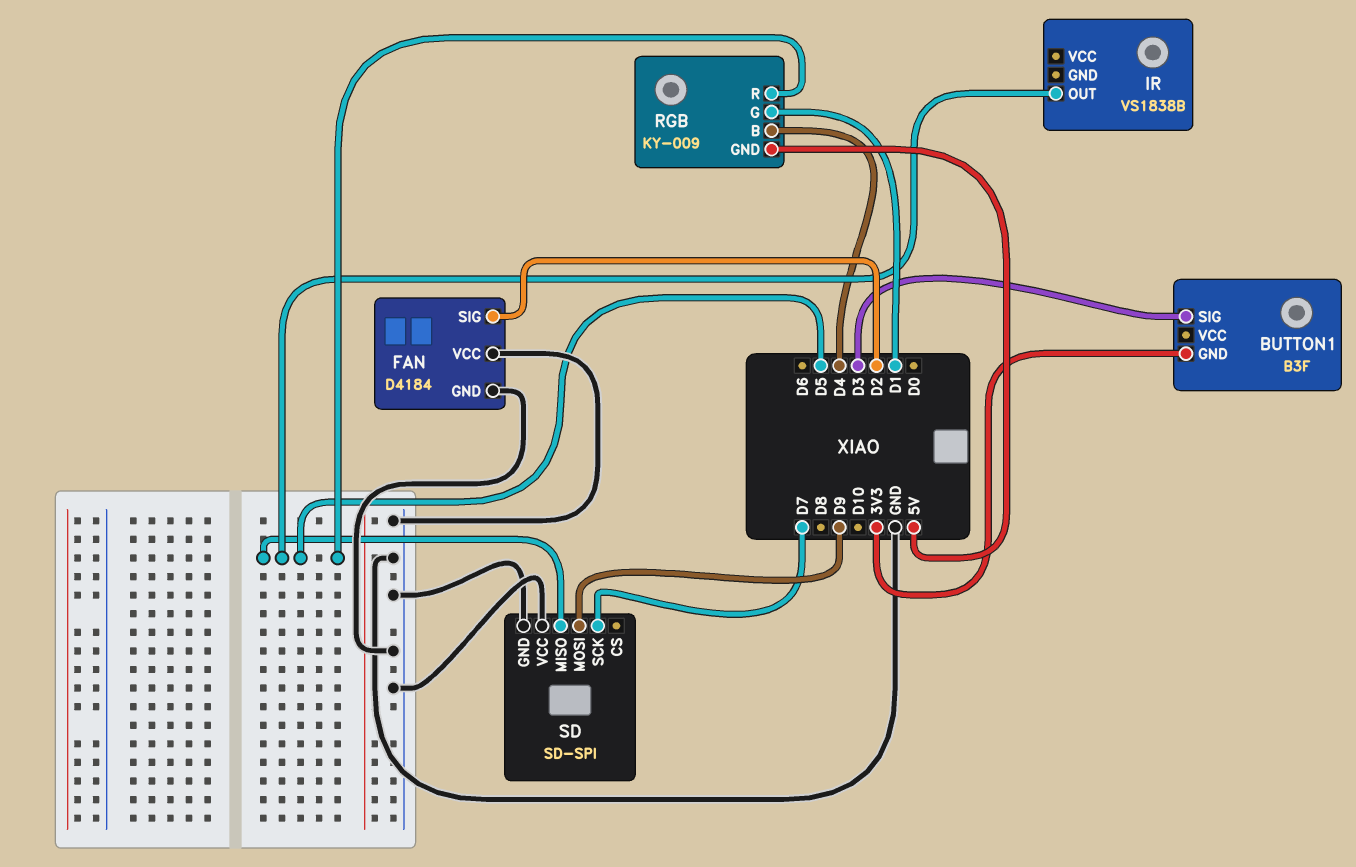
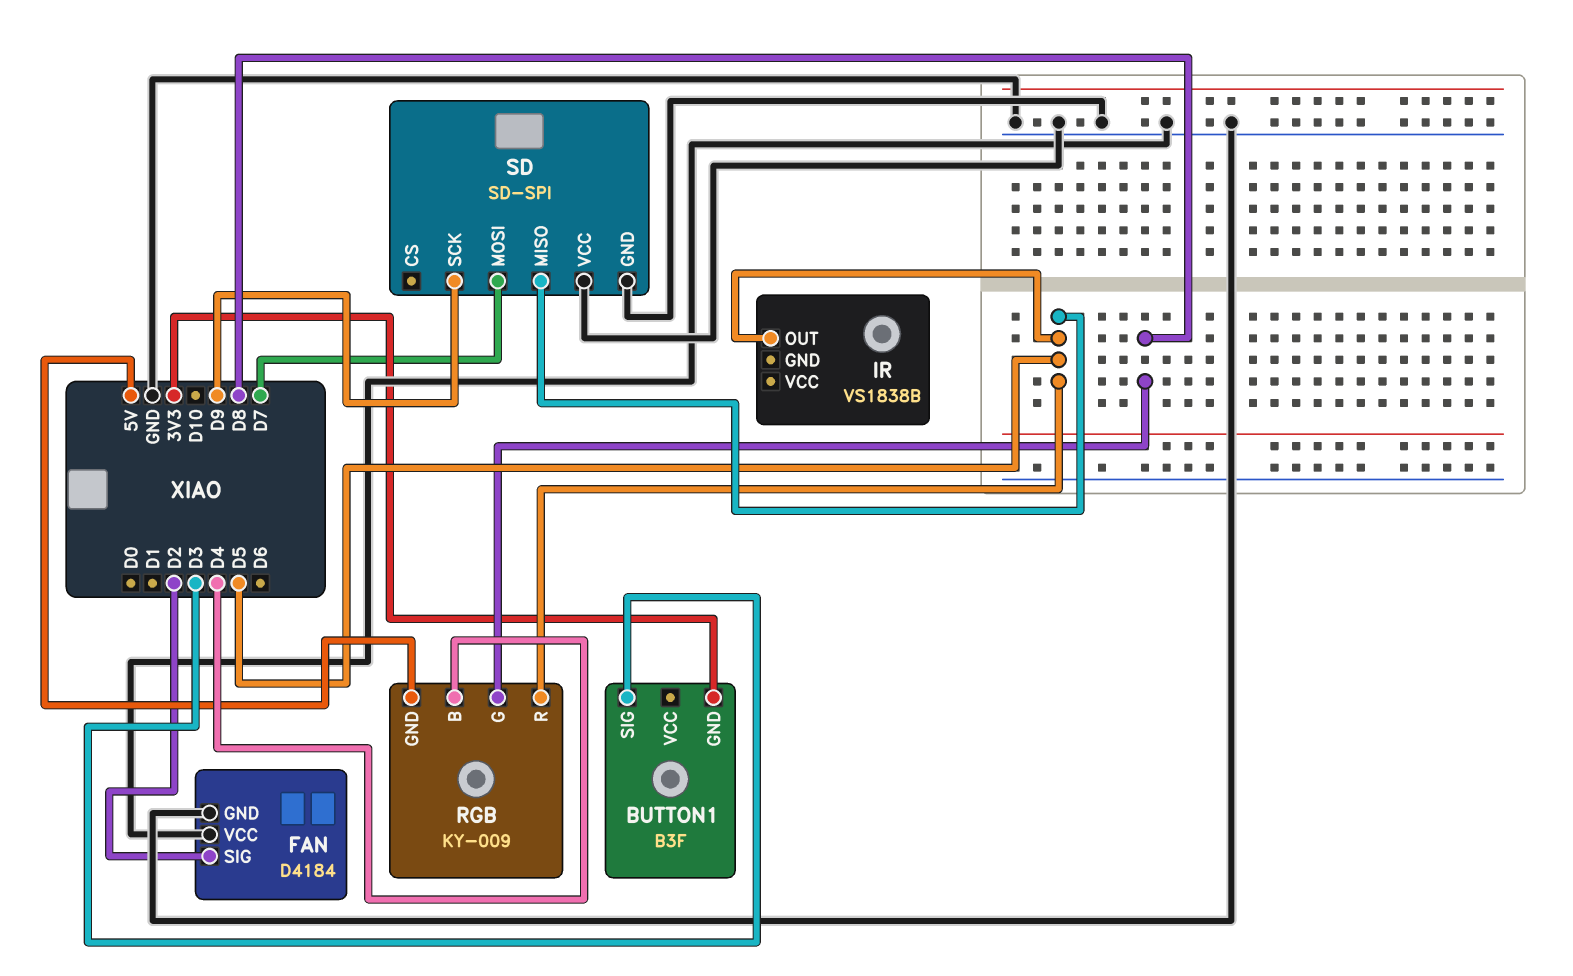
RGB pin G: D1 -> D8
SD pin MOSI: D9 -> D7
SD pin SCK: D7 -> D9

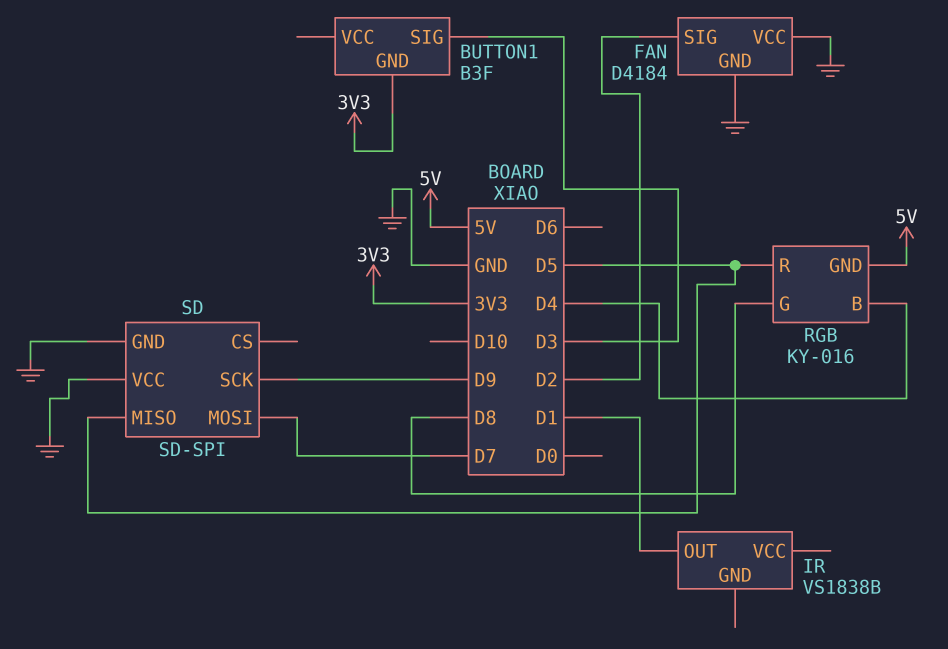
IR pin OUT: D5 -> D1
RGB: KY-009 -> KY-016

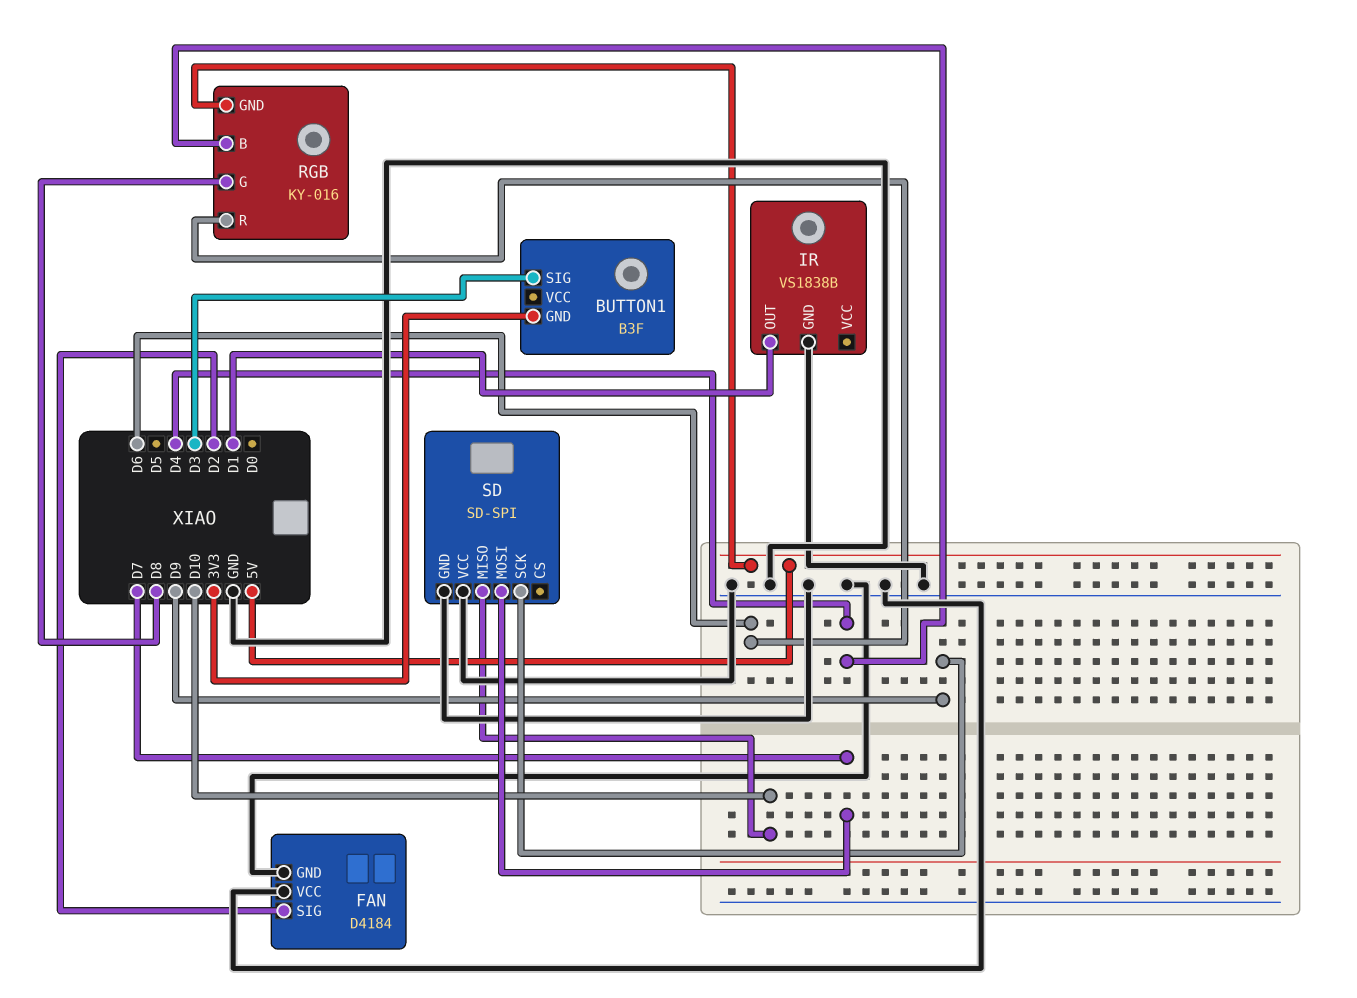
IR pin GND: none -> GND
RGB pin R: D5 -> D6
SD pin MISO: D5 -> D10

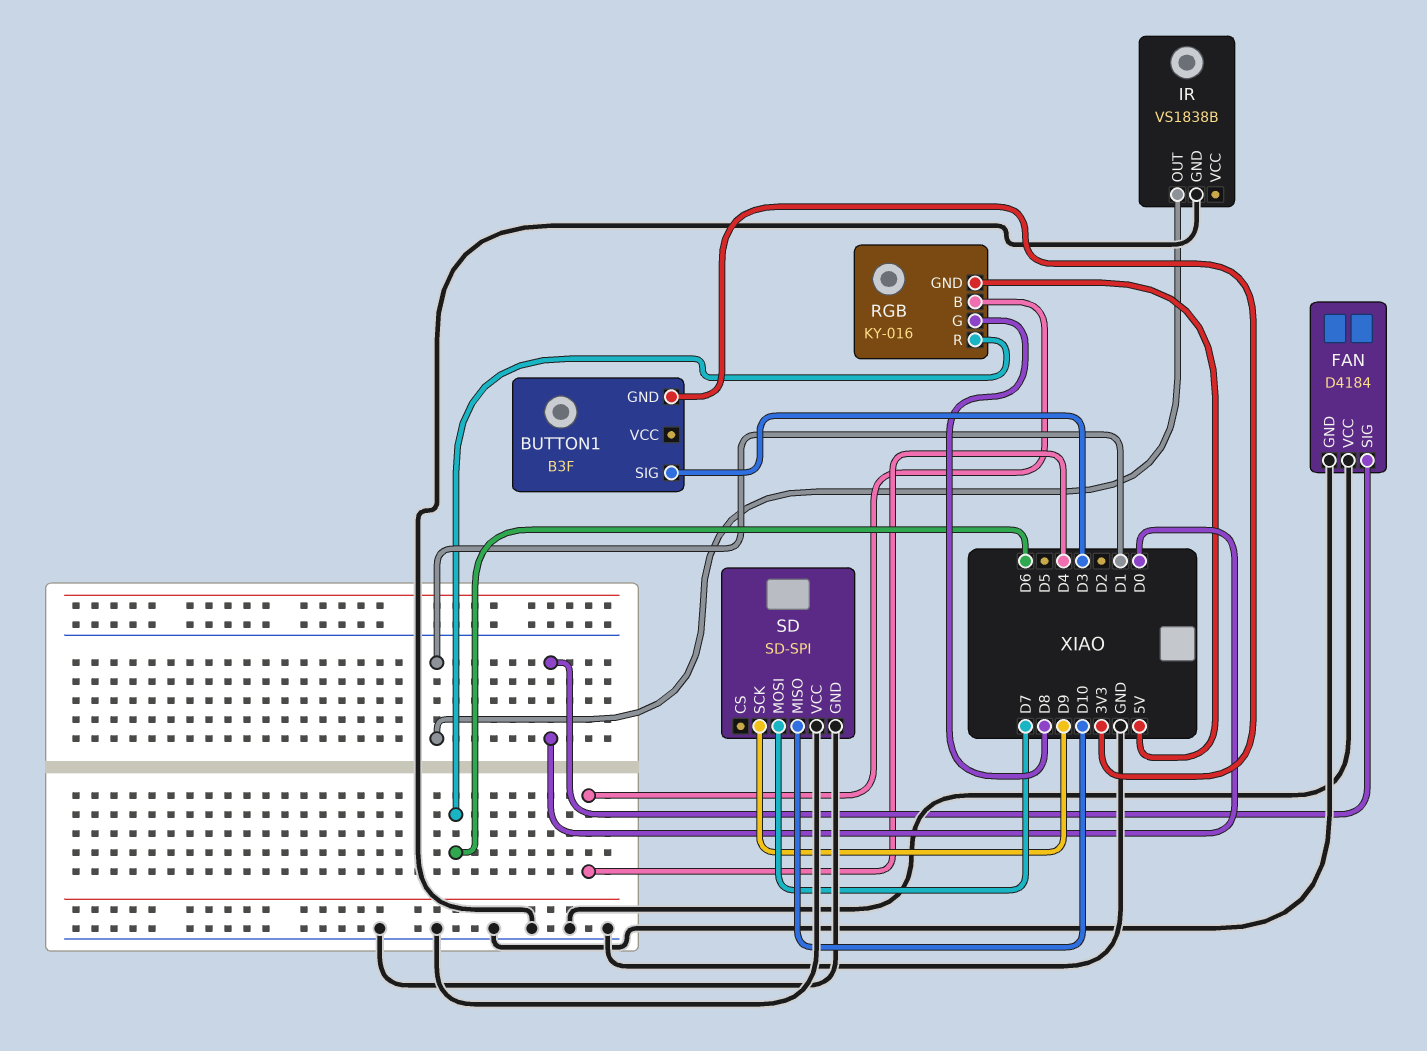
FAN pin SIG: D2 -> D0

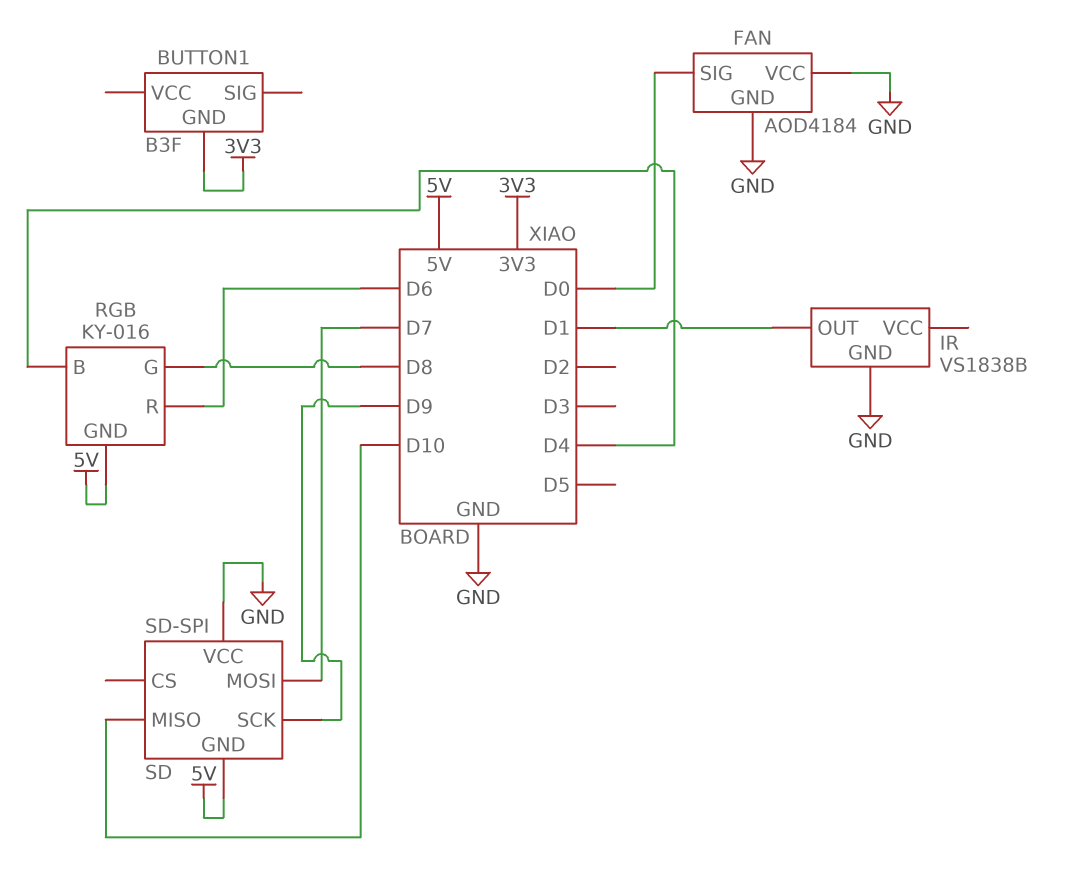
BUTTON1 pin SIG: D3 -> none
FAN: D4184 -> AOD4184
SD pin GND: GND -> 5V

